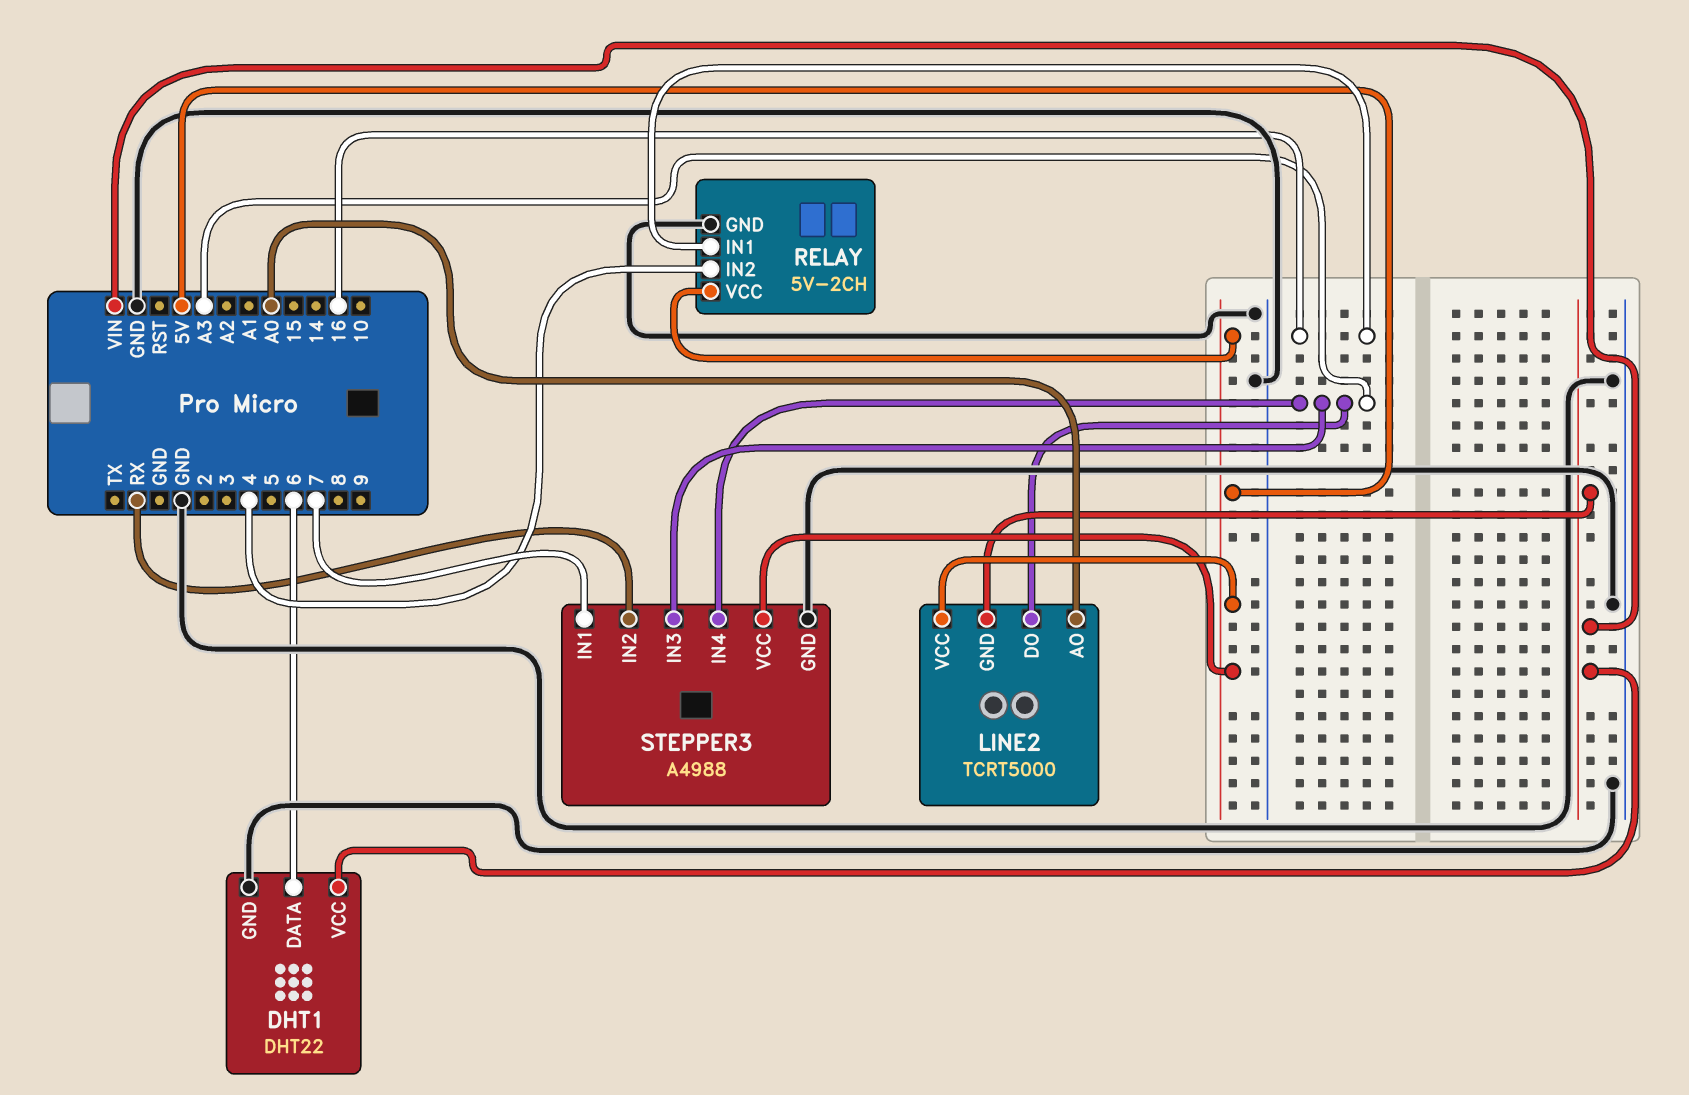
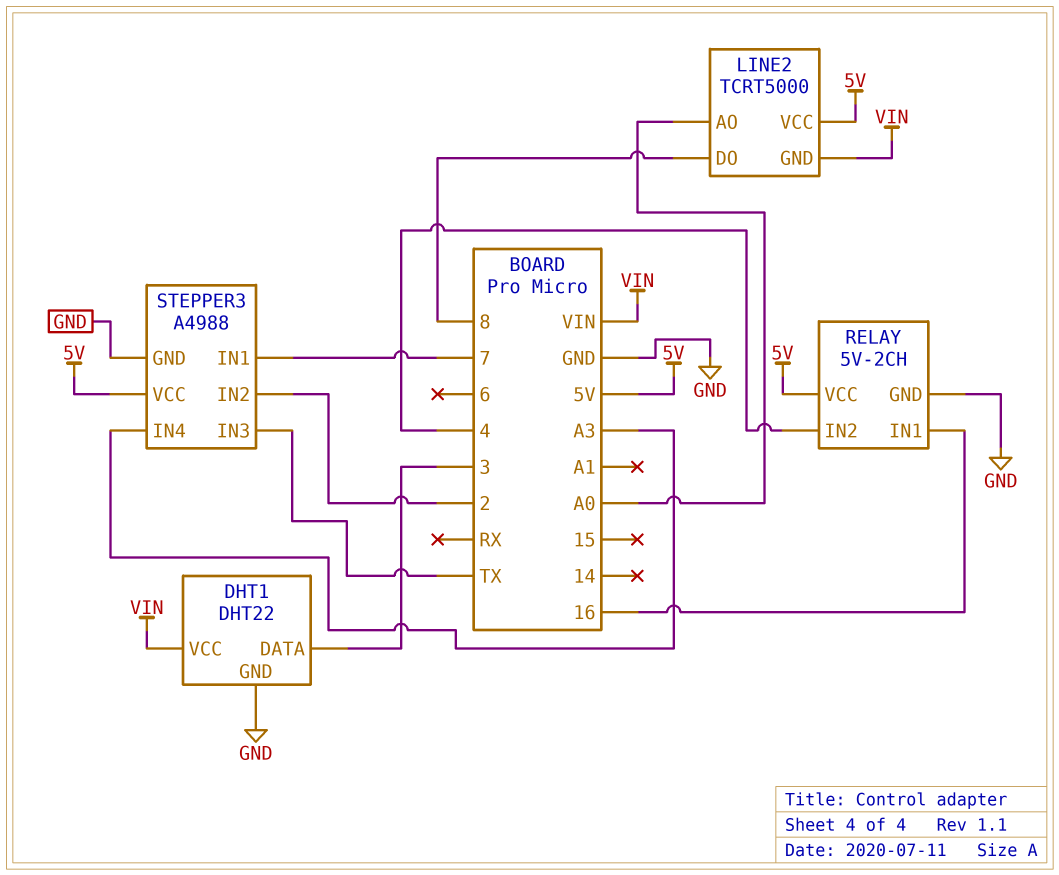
DHT1 pin DATA: 6 -> 3
LINE2 pin DO: A3 -> 8
STEPPER3 pin IN2: RX -> 2
STEPPER3 pin IN3: A3 -> TX

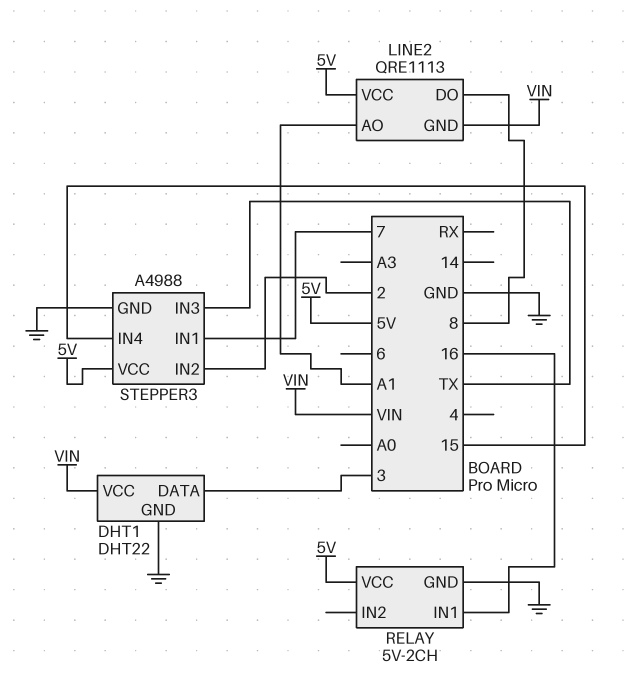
LINE2: TCRT5000 -> QRE1113
LINE2 pin AO: A0 -> A1
RELAY pin IN2: 4 -> none
STEPPER3 pin IN4: A3 -> 15

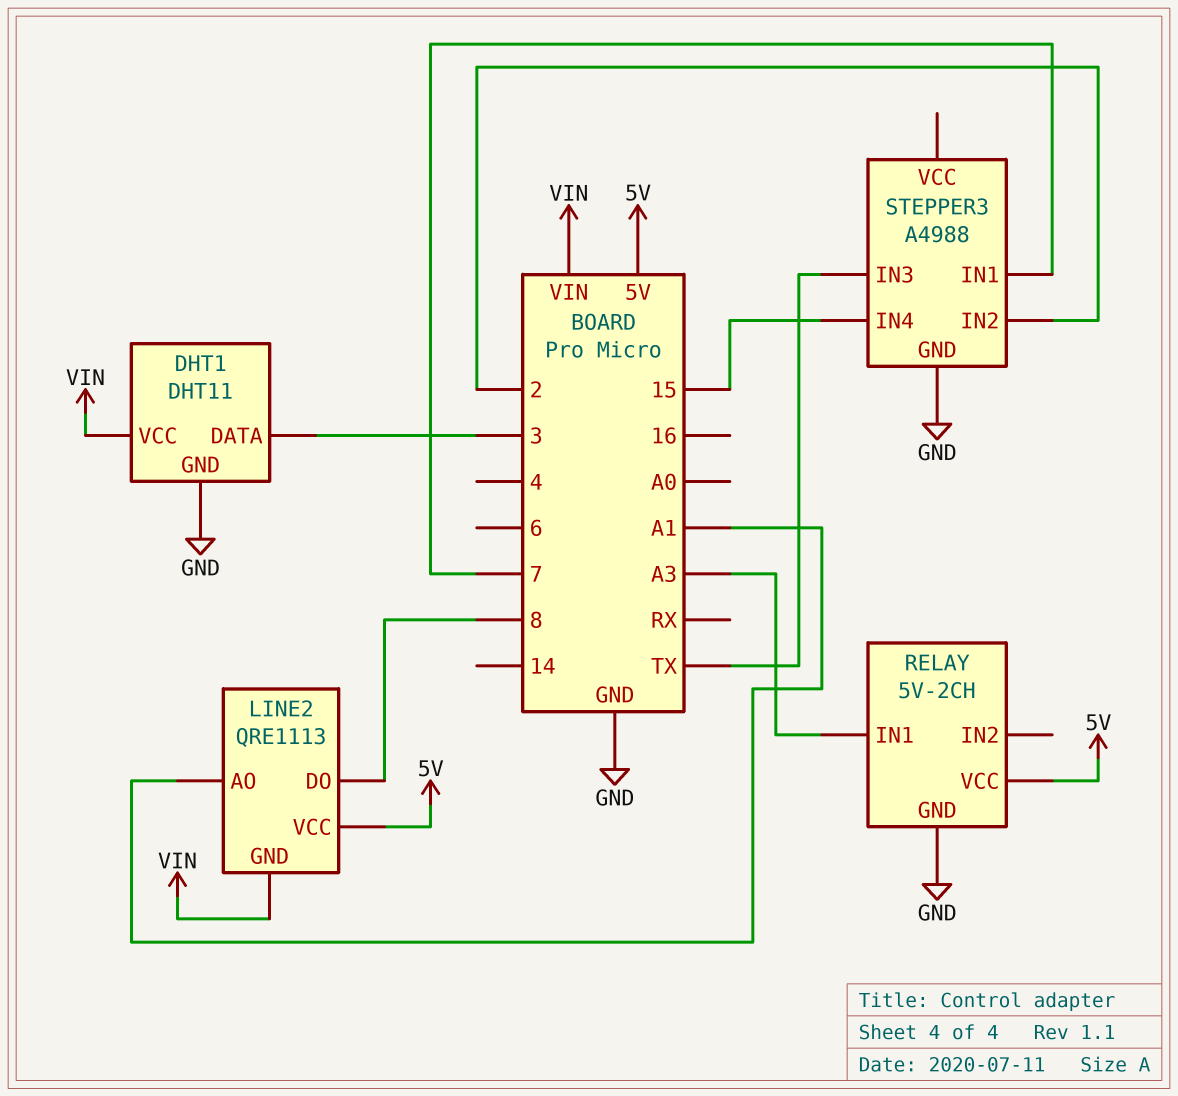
DHT1: DHT22 -> DHT11
RELAY pin IN1: 16 -> A3
STEPPER3 pin VCC: 5V -> none

